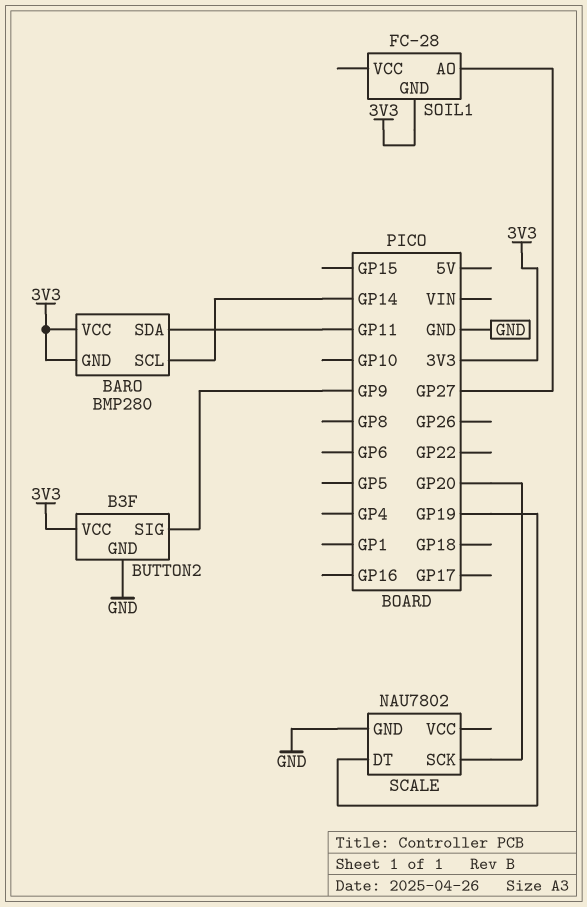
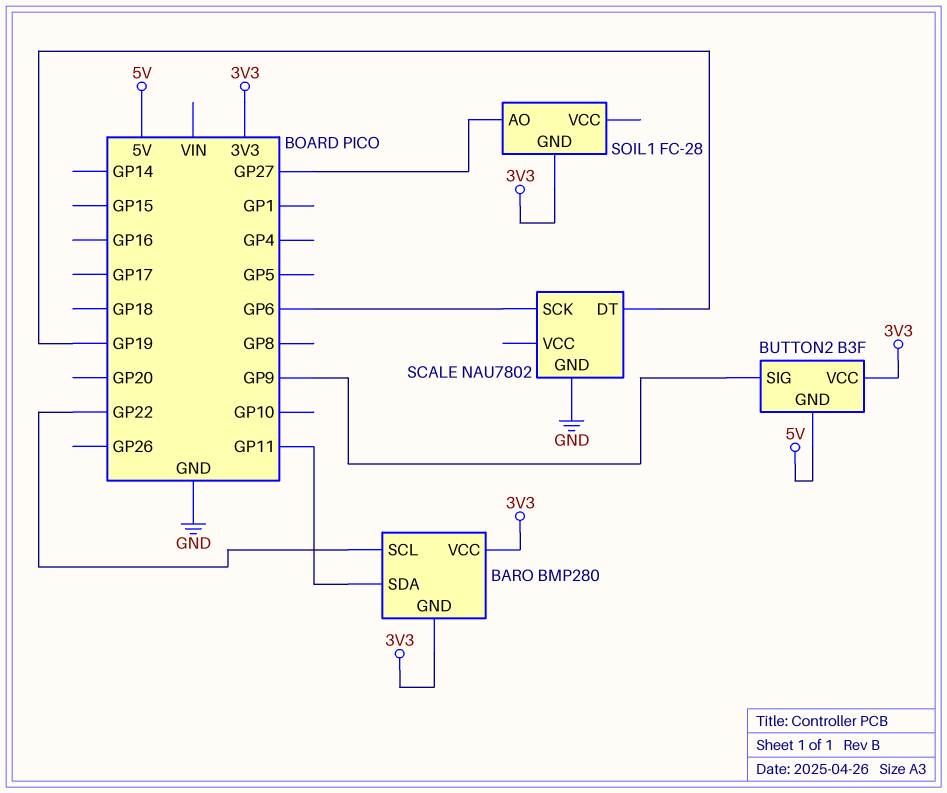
BARO pin SCL: GP14 -> GP22
BUTTON2 pin GND: GND -> 5V
SCALE pin SCK: GP20 -> GP6

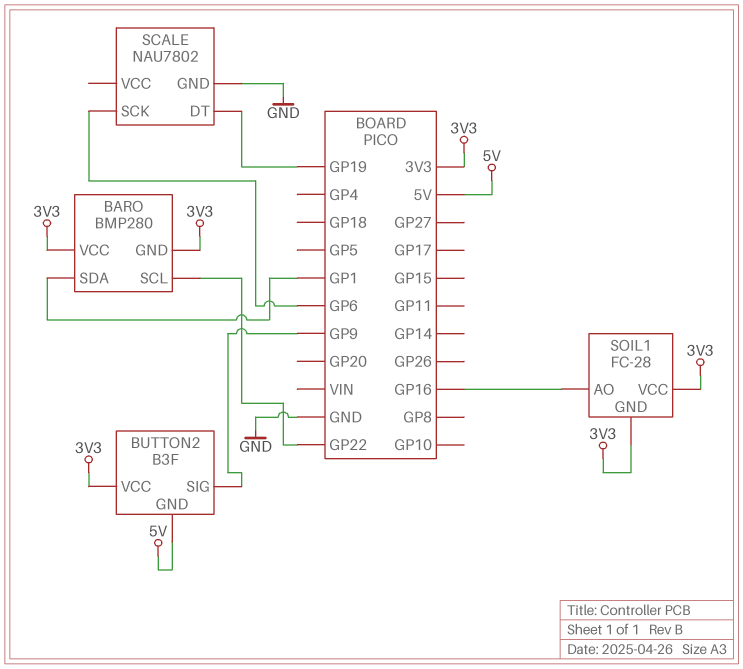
BARO pin SDA: GP11 -> GP1
SOIL1 pin AO: GP27 -> GP16
SOIL1 pin VCC: none -> 3V3

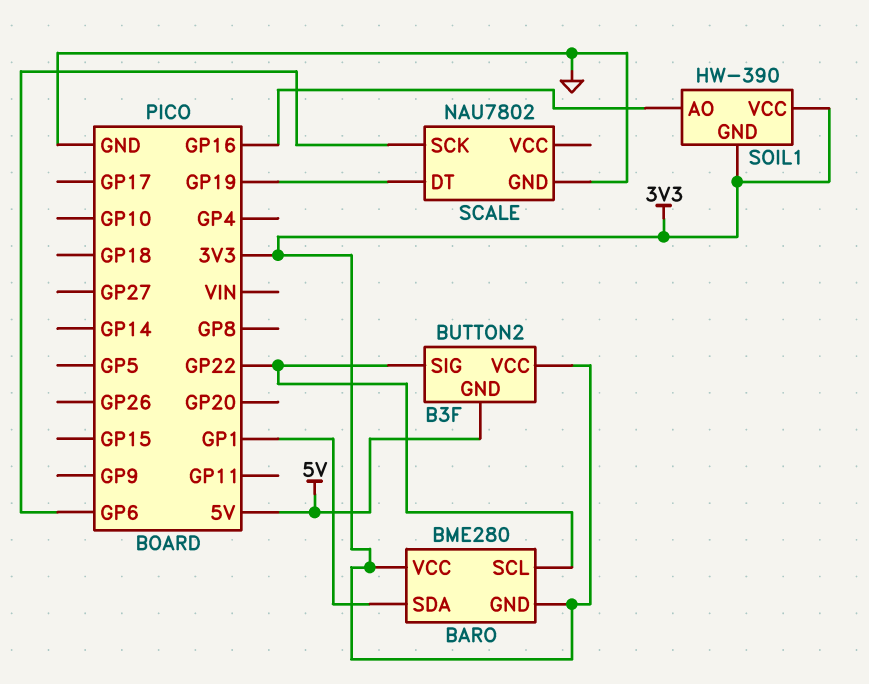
BARO: BMP280 -> BME280
BUTTON2 pin SIG: GP9 -> GP22
SOIL1: FC-28 -> HW-390

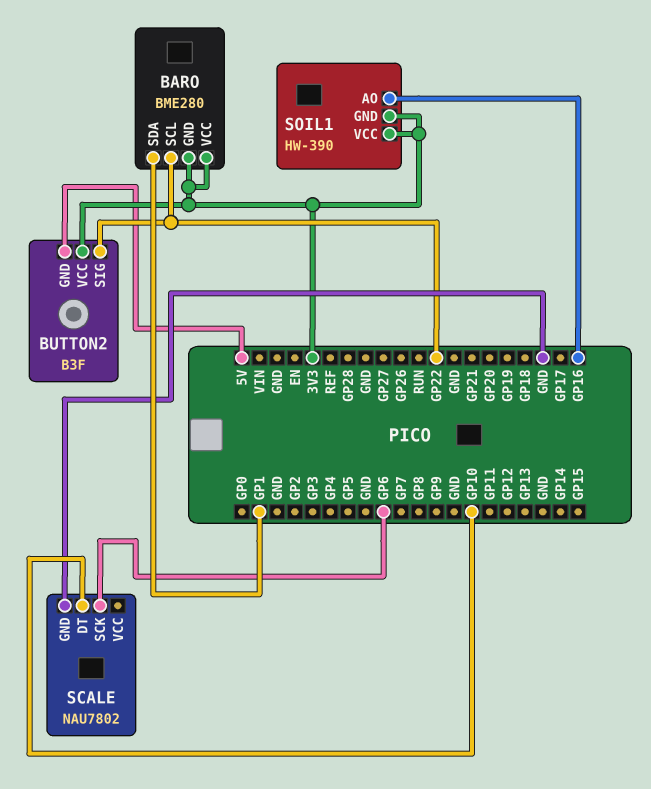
SCALE pin DT: GP19 -> GP10

